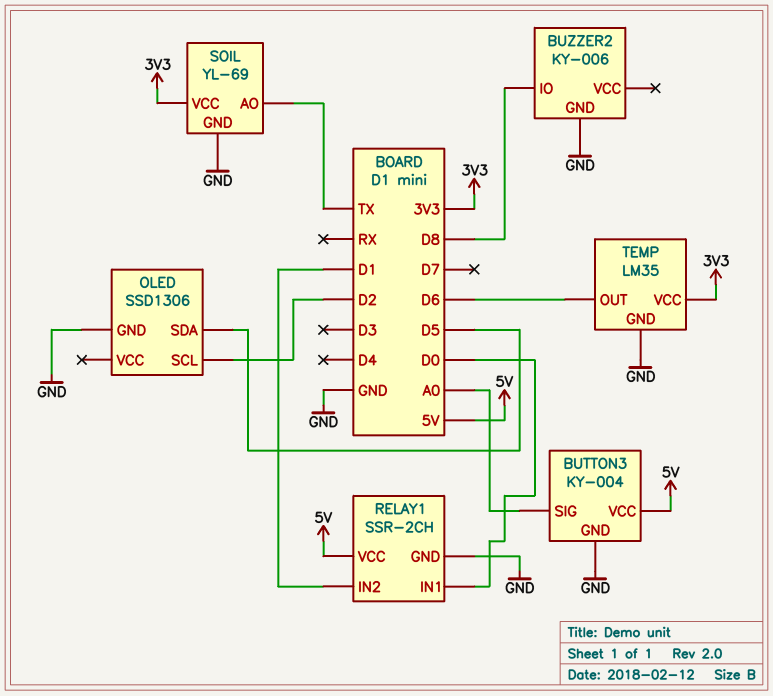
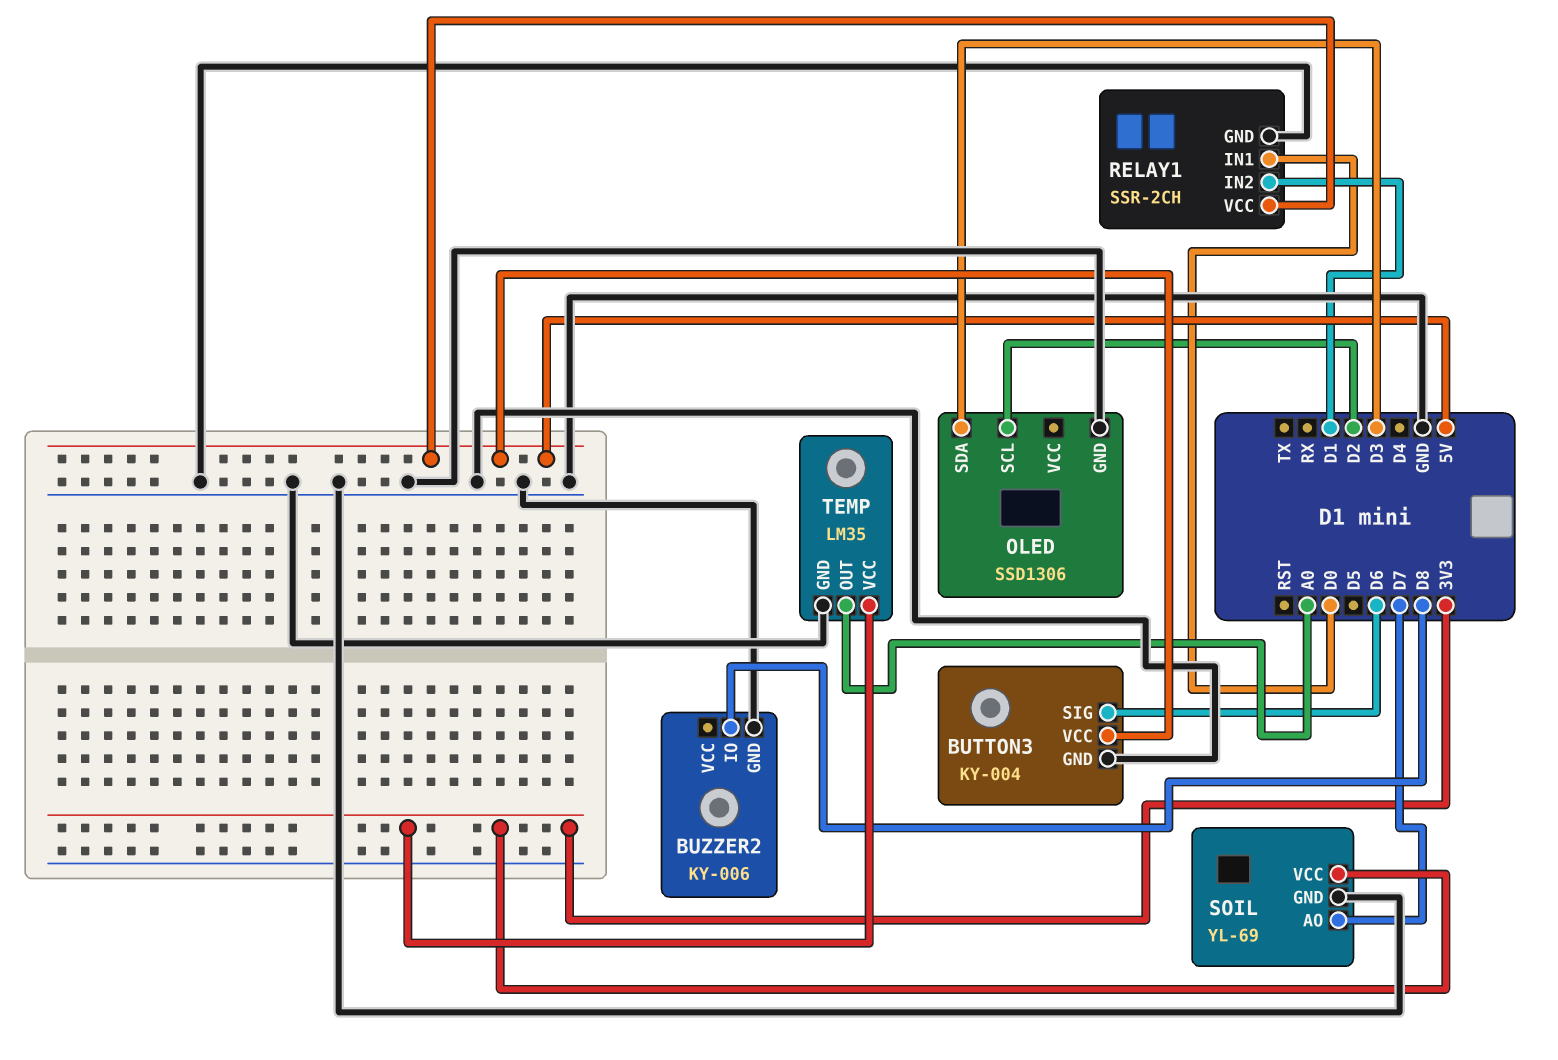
BUTTON3 pin SIG: A0 -> D6
OLED pin SDA: D5 -> D3
SOIL pin AO: TX -> D7
TEMP pin OUT: D6 -> A0

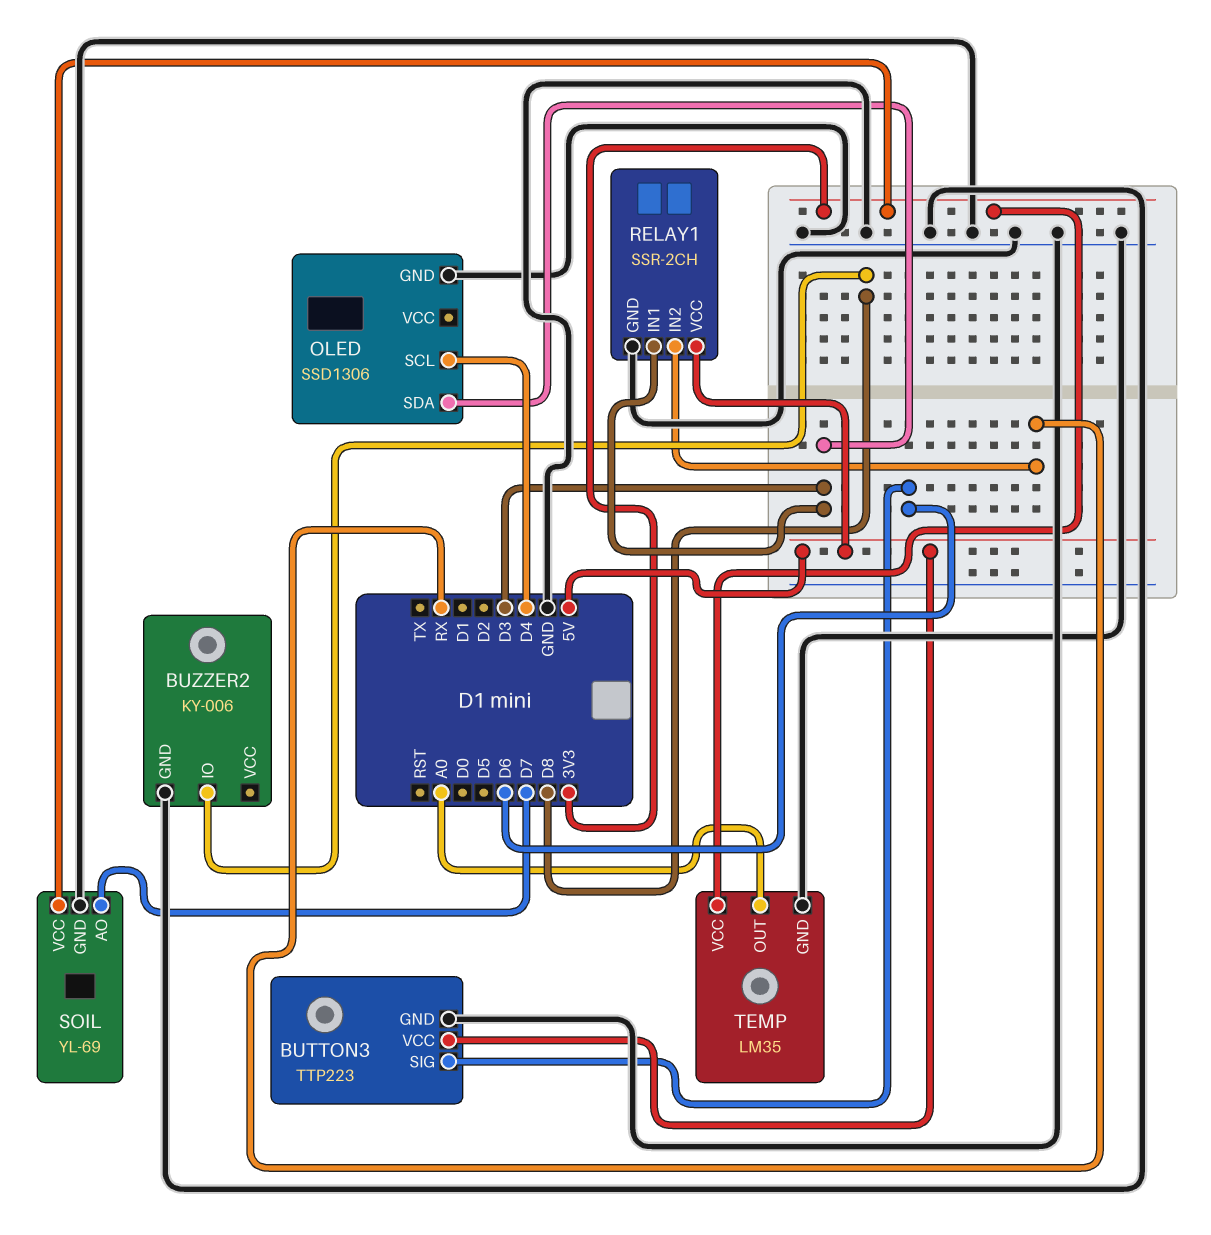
BUTTON3: KY-004 -> TTP223
OLED pin SCL: D2 -> D4
RELAY1 pin IN1: D0 -> D3
RELAY1 pin IN2: D1 -> RX

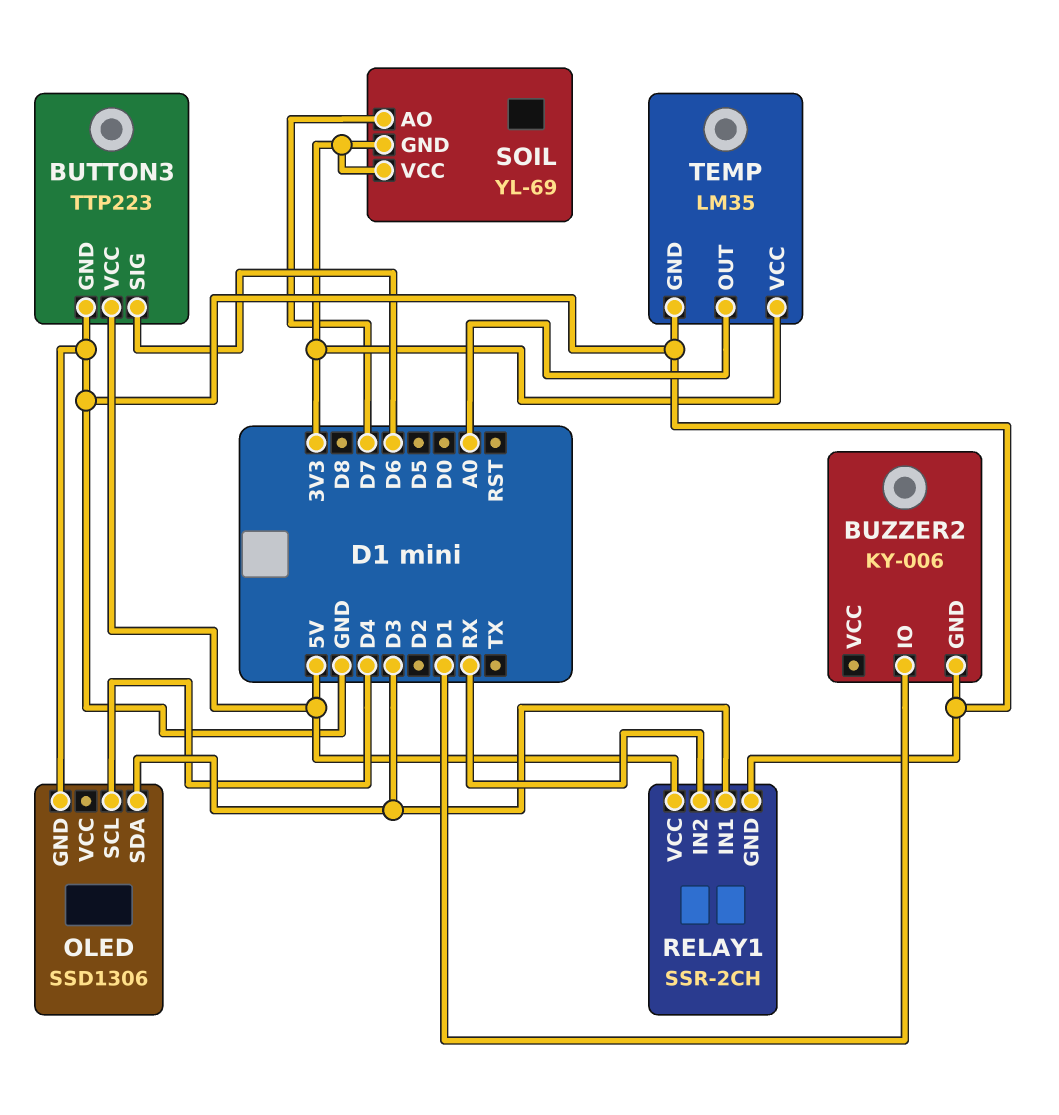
BUZZER2 pin IO: D8 -> D1
SOIL pin GND: GND -> 3V3

